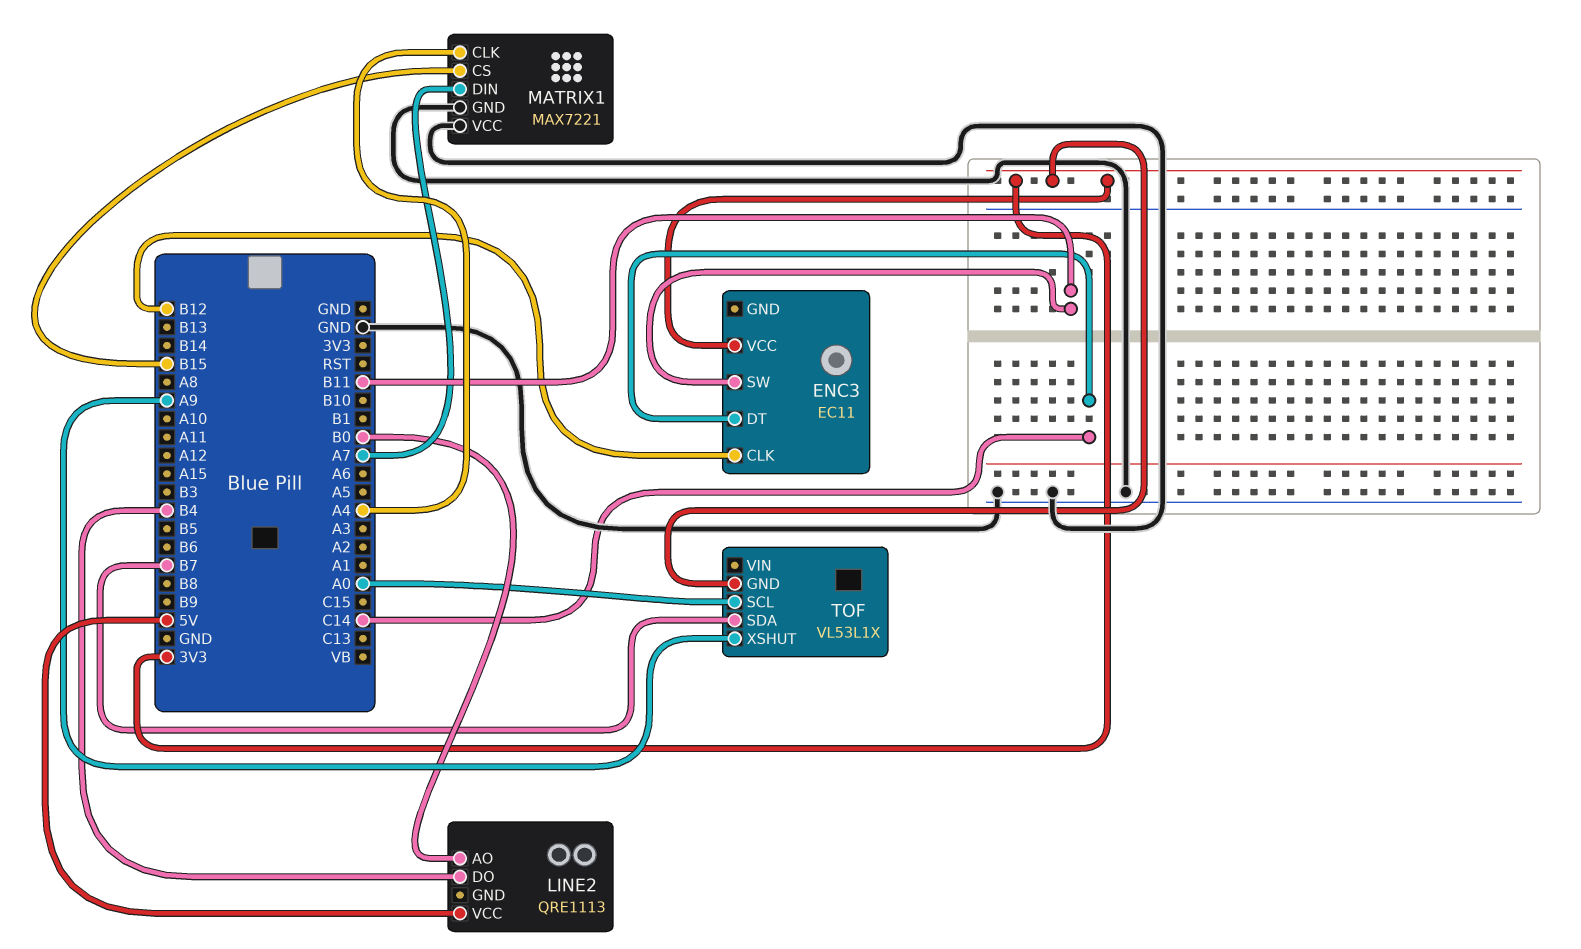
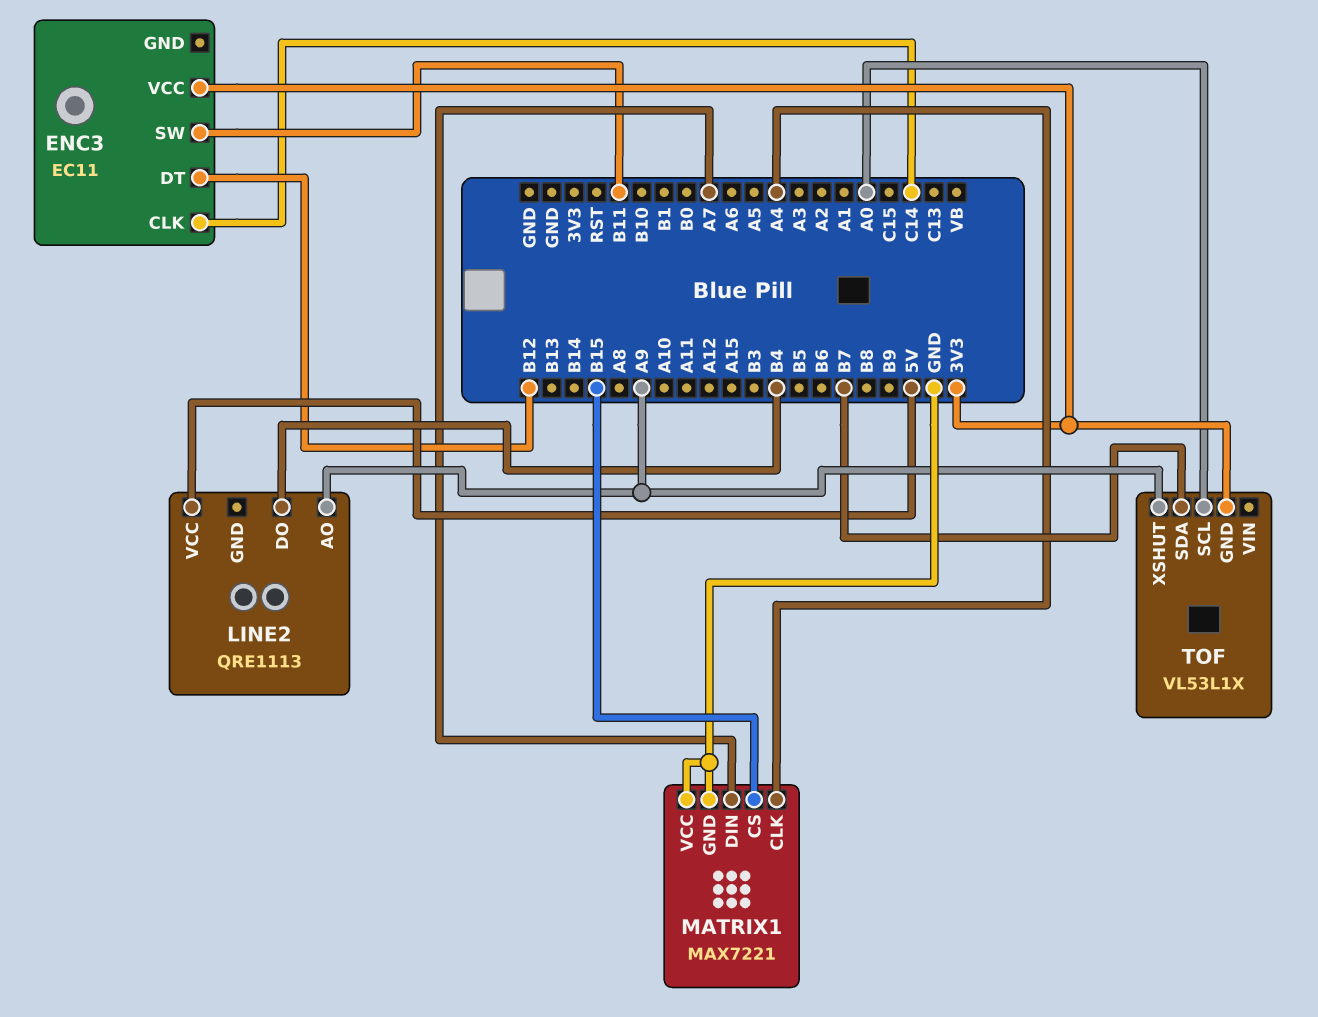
ENC3 pin CLK: B12 -> C14
ENC3 pin DT: C14 -> B12
LINE2 pin AO: B0 -> A9

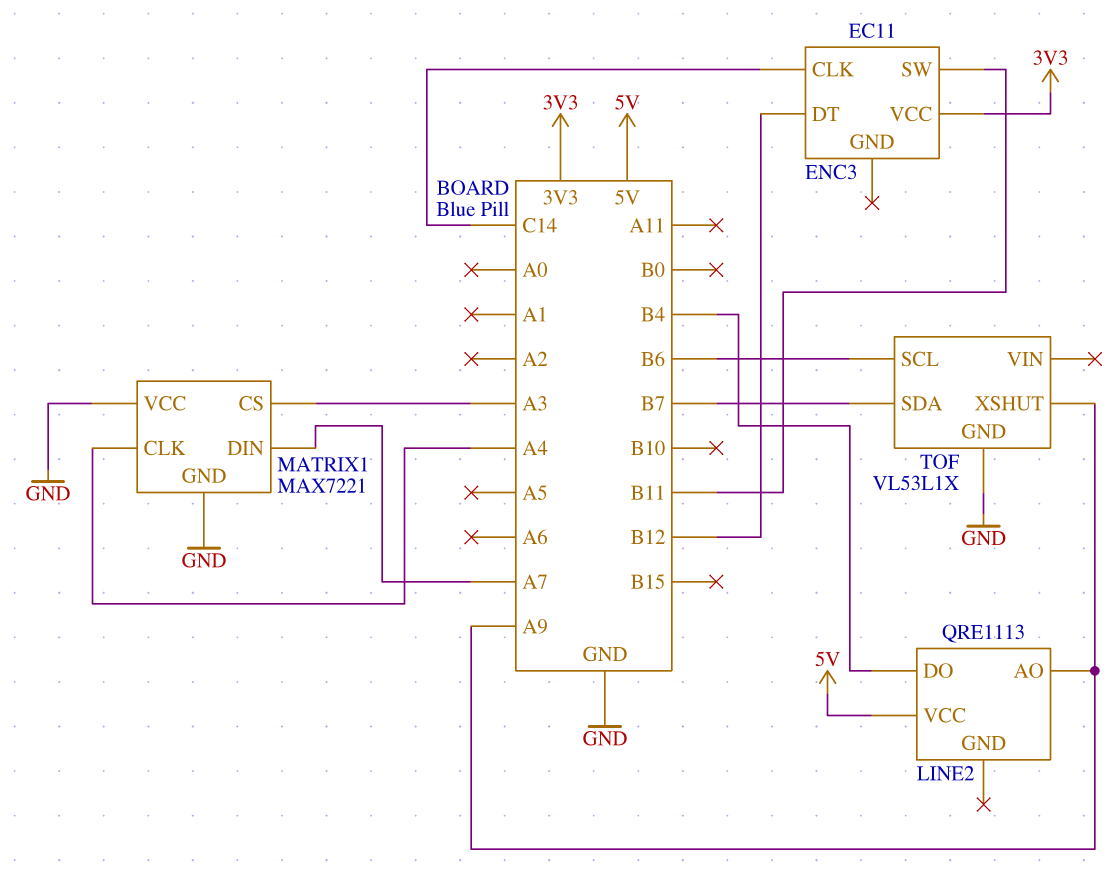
MATRIX1 pin CS: B15 -> A3
TOF pin GND: 3V3 -> GND
TOF pin SCL: A0 -> B6

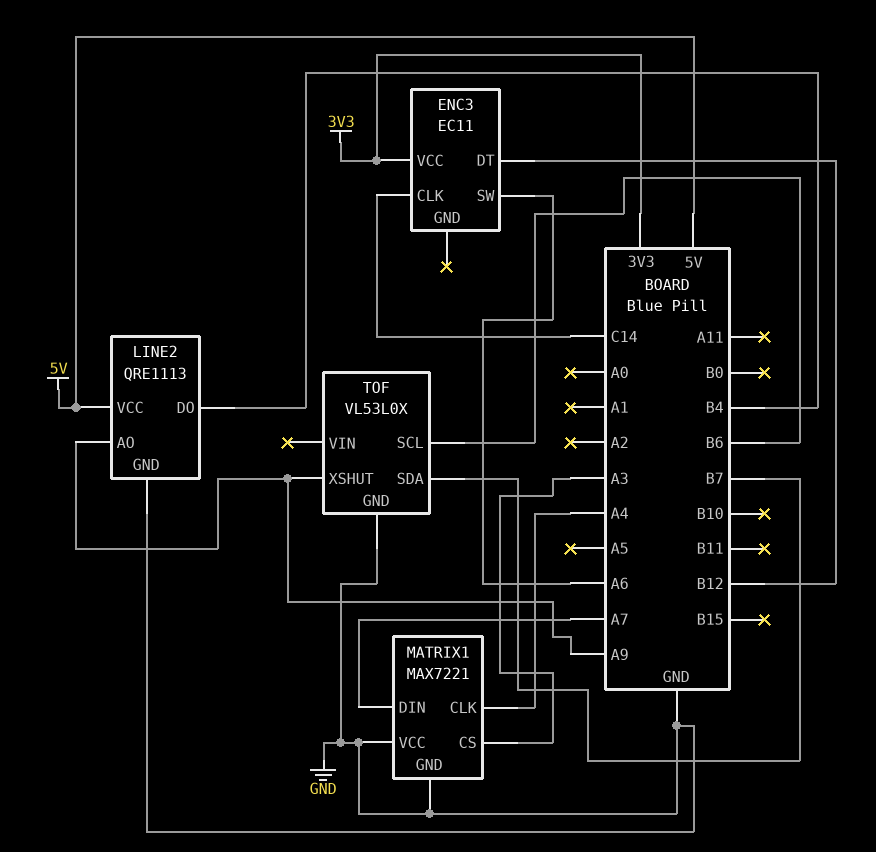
ENC3 pin SW: B11 -> A6
LINE2 pin GND: none -> GND
TOF: VL53L1X -> VL53L0X

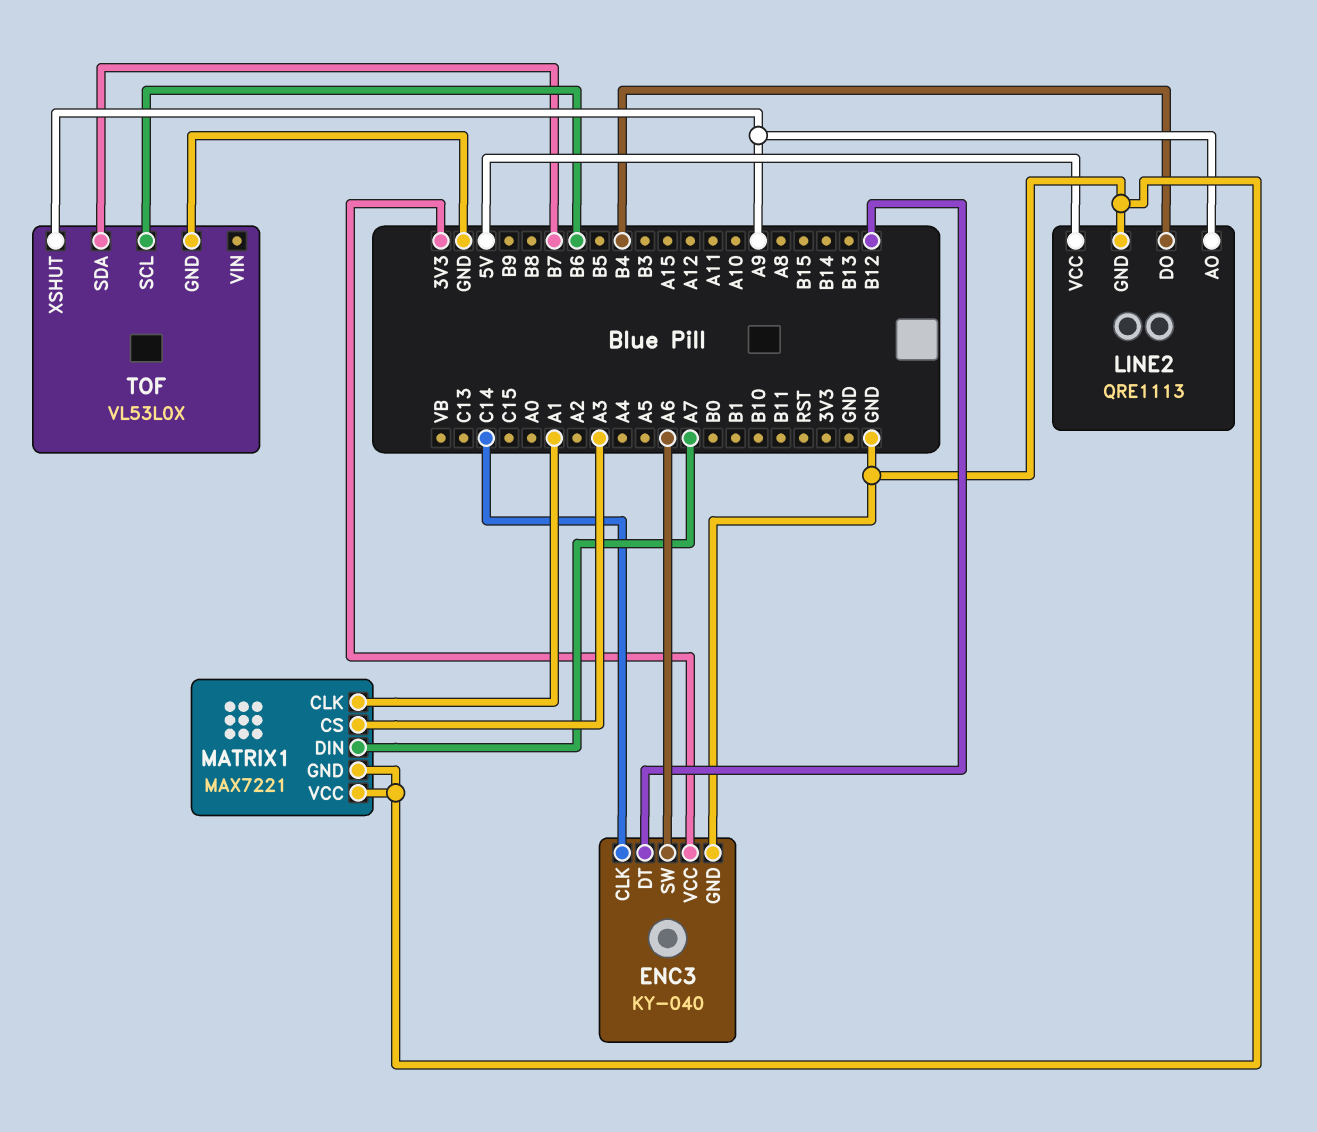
ENC3: EC11 -> KY-040
ENC3 pin GND: none -> GND
MATRIX1 pin CLK: A4 -> A1

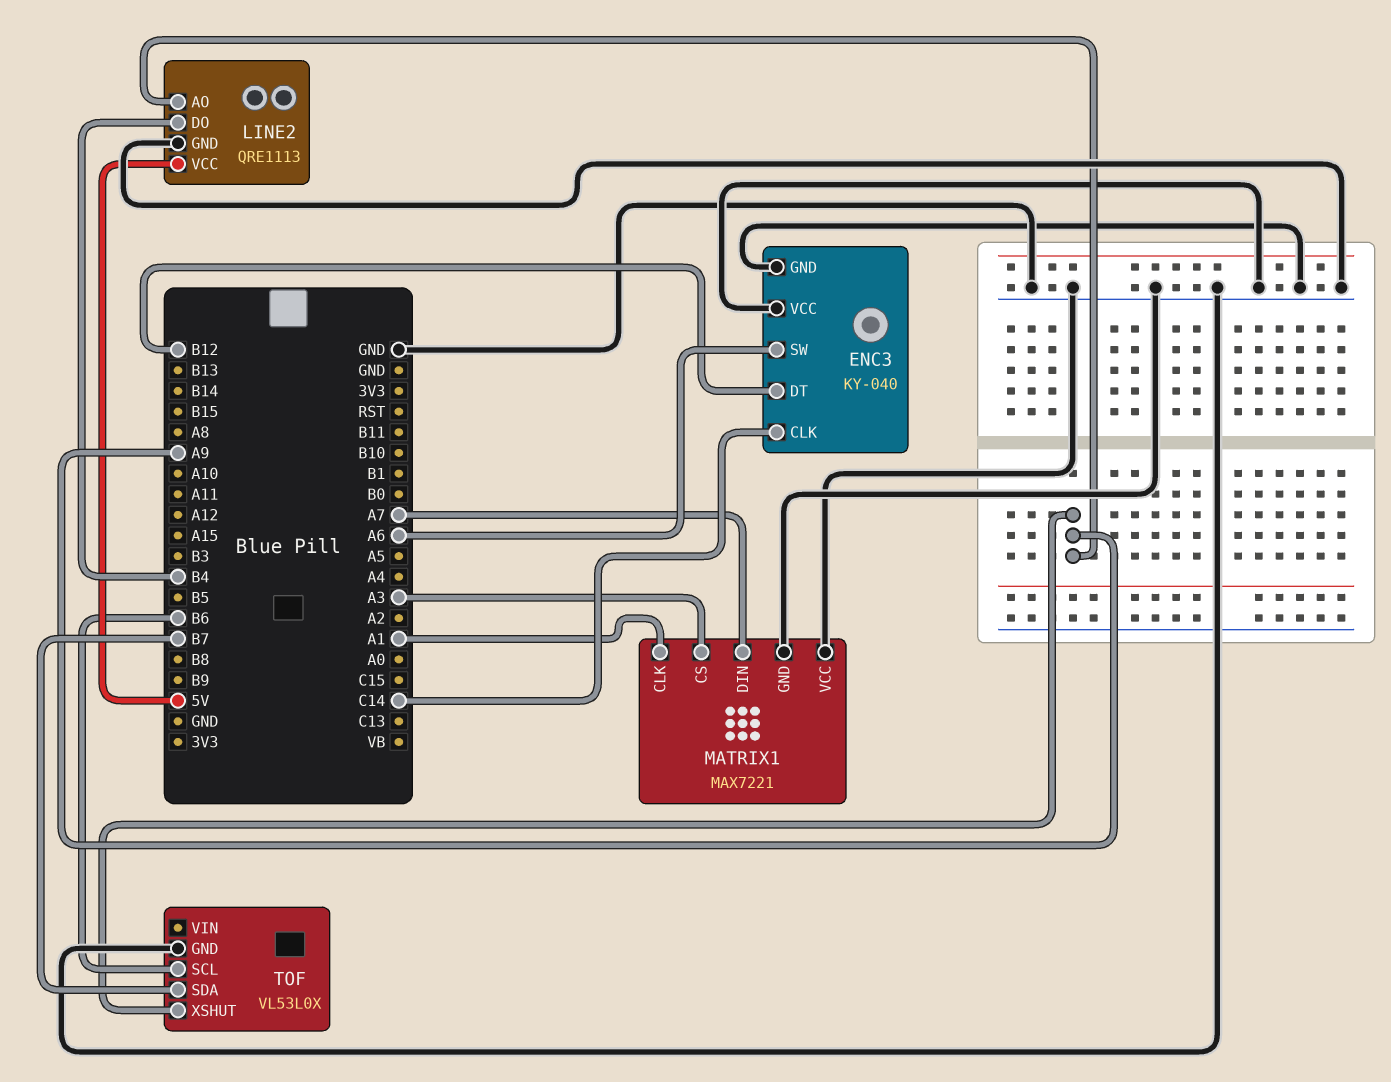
ENC3 pin VCC: 3V3 -> GND

